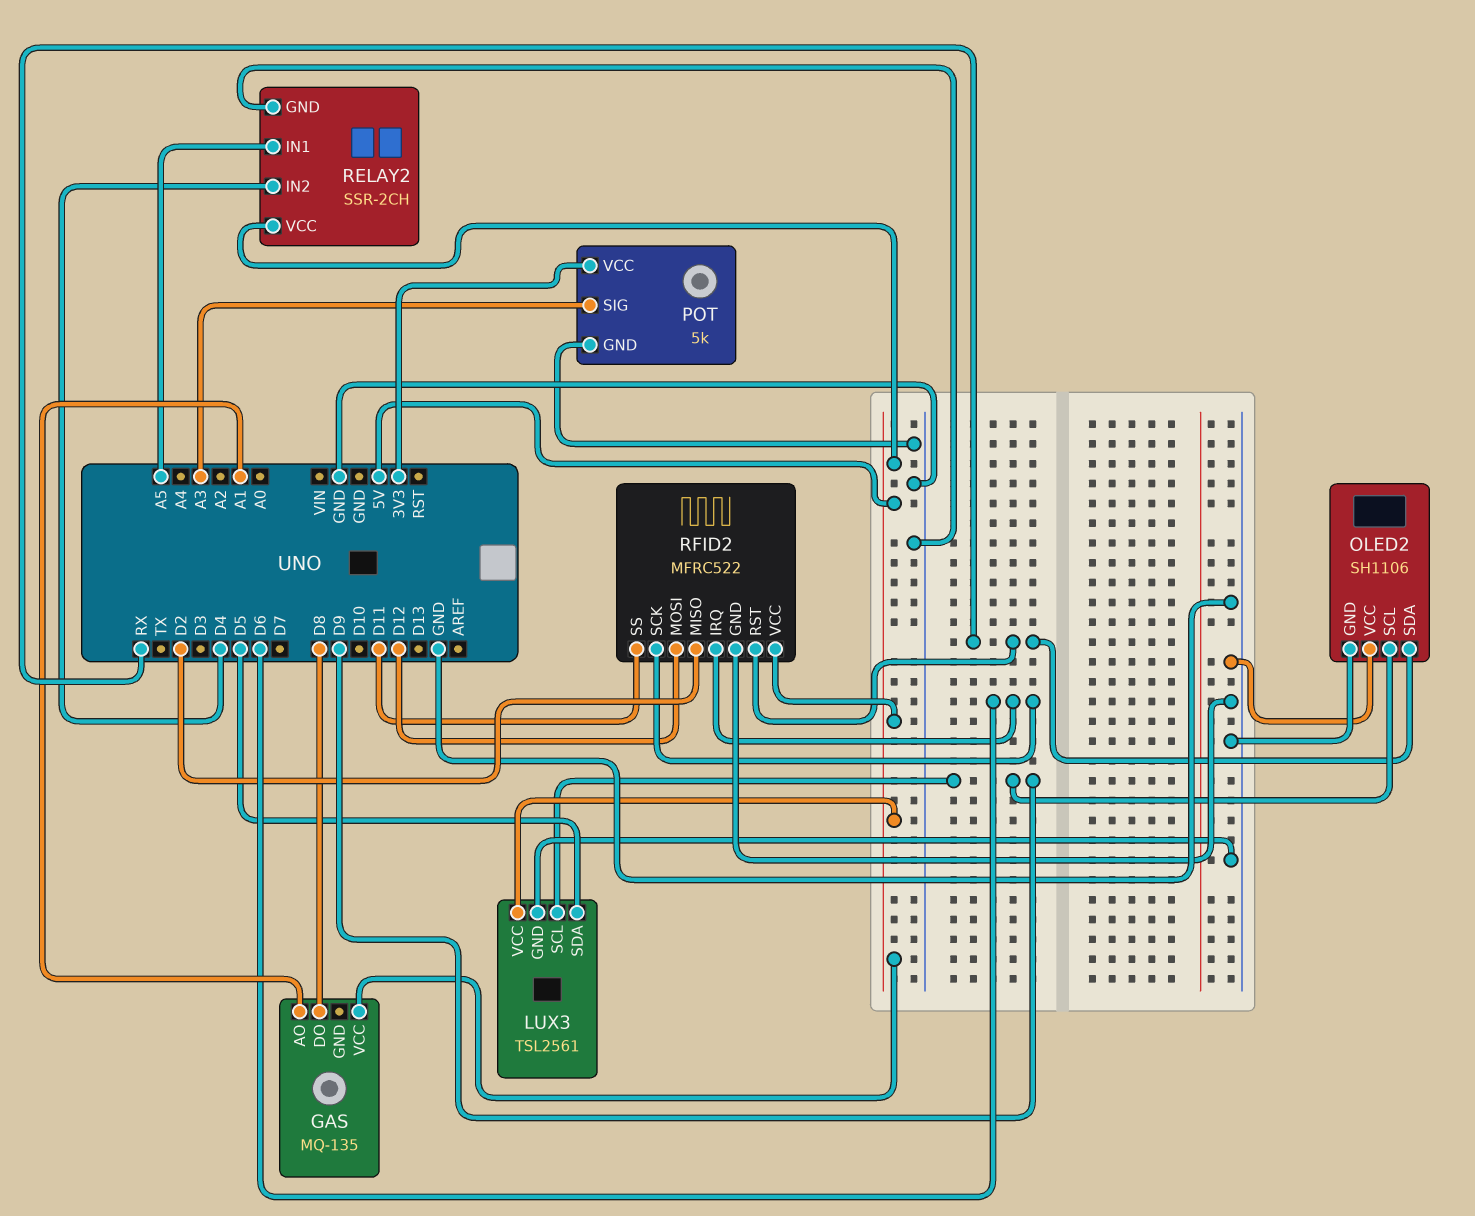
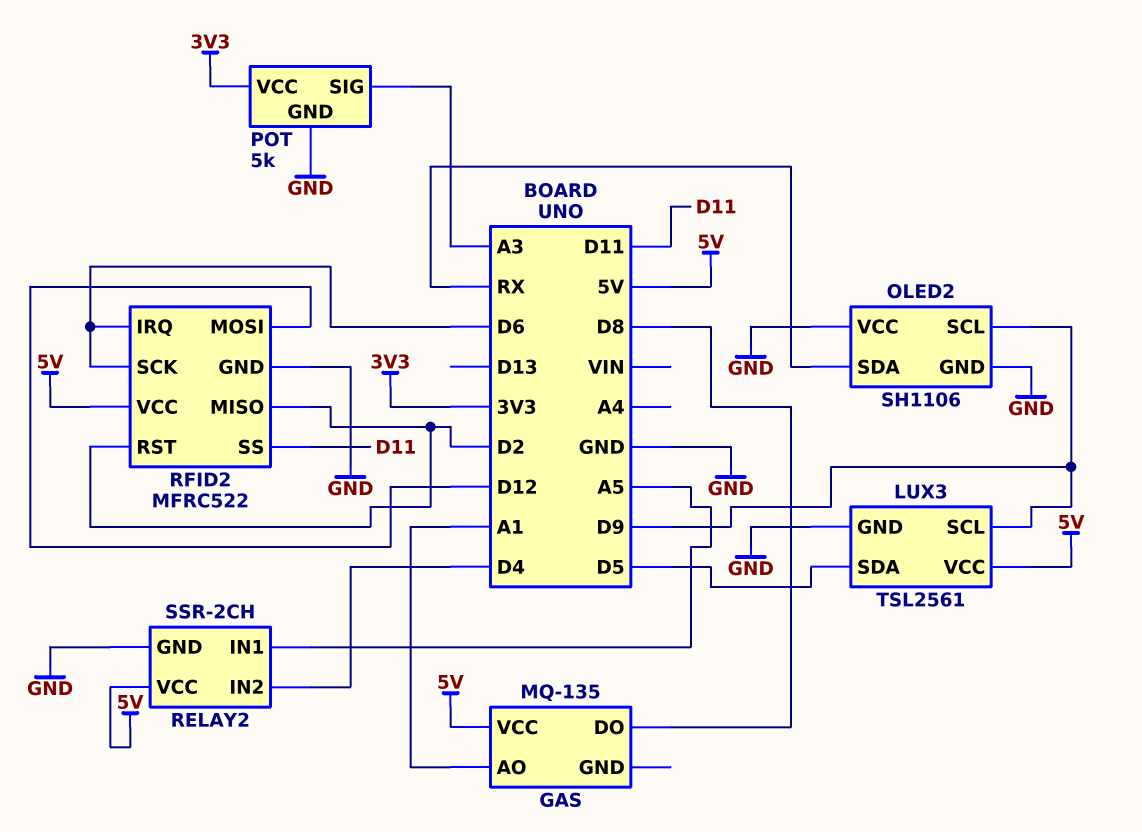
RFID2 pin RST: RX -> D2

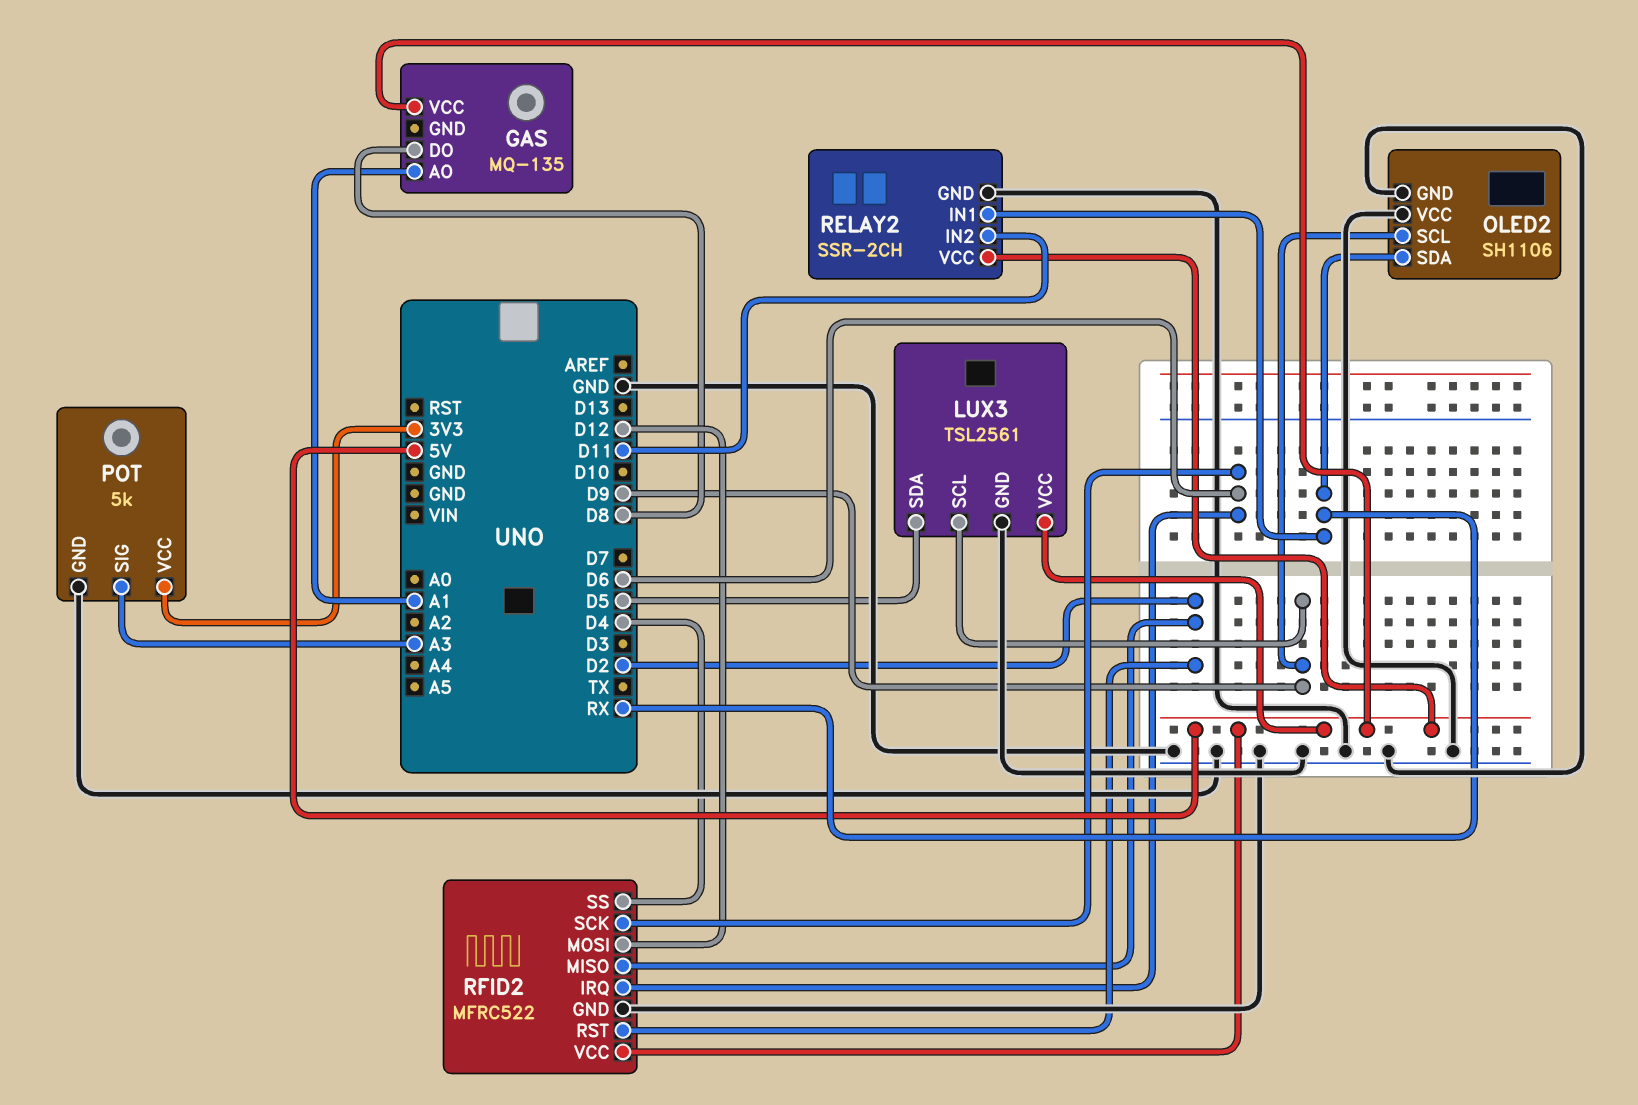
RELAY2 pin IN1: A5 -> RX
RELAY2 pin IN2: D4 -> D11
RFID2 pin SS: D11 -> D4

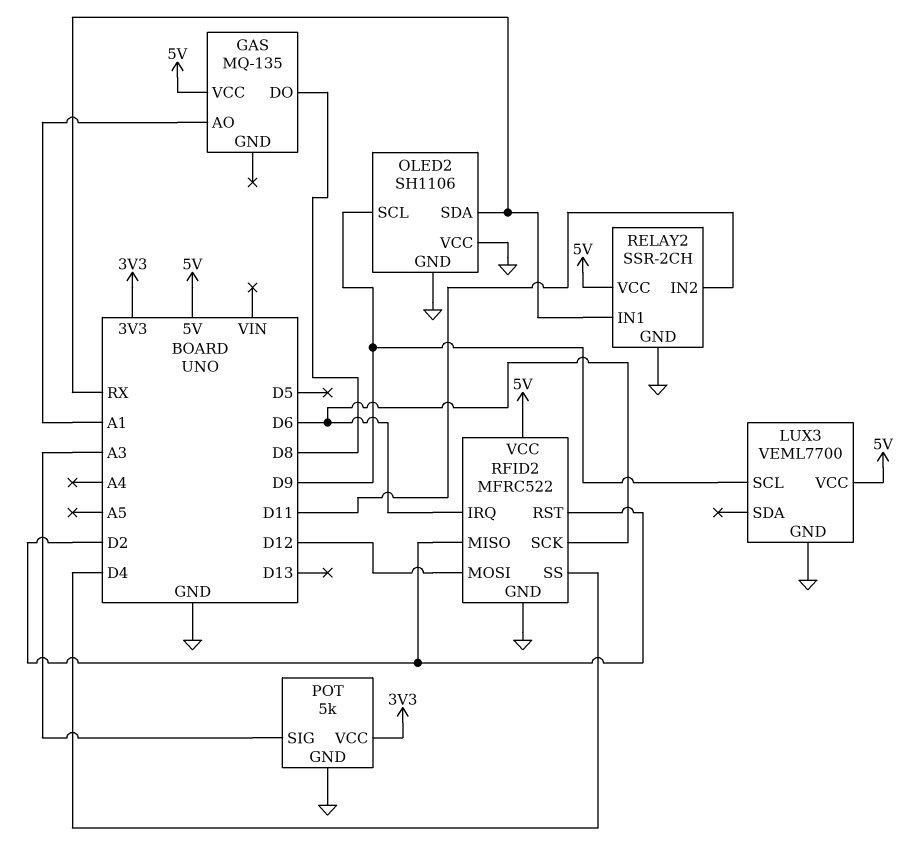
LUX3: TSL2561 -> VEML7700
LUX3 pin SDA: D5 -> none

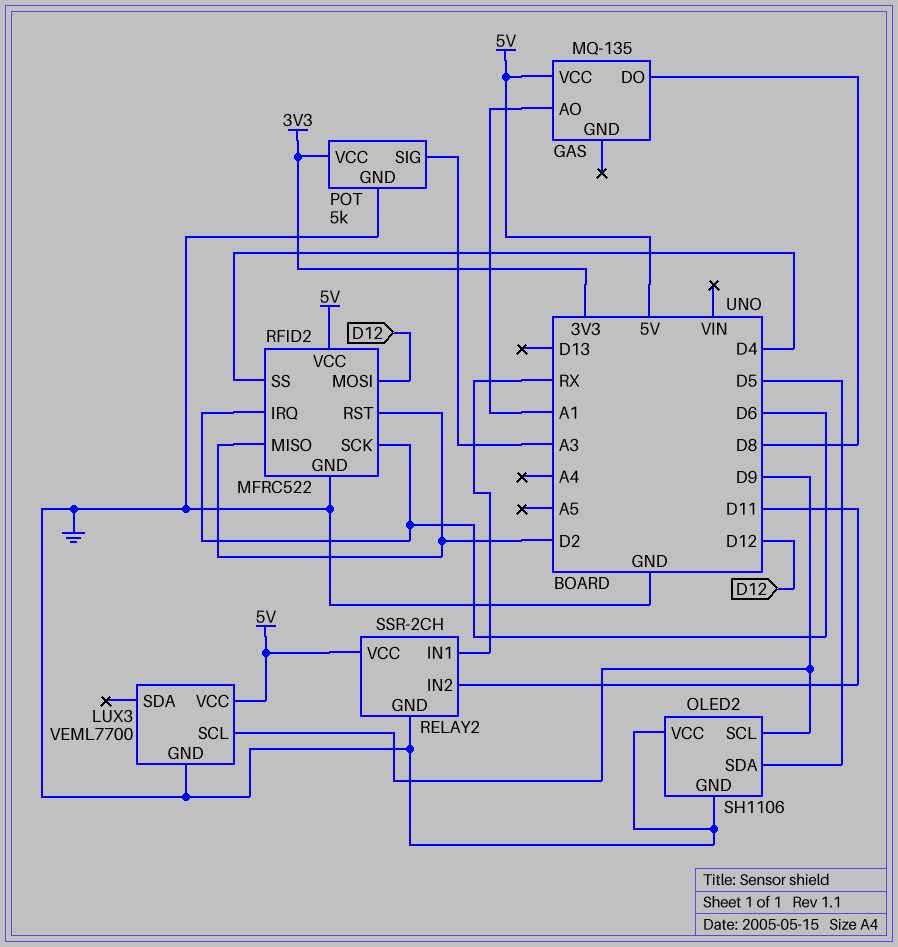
OLED2 pin SDA: RX -> D5

